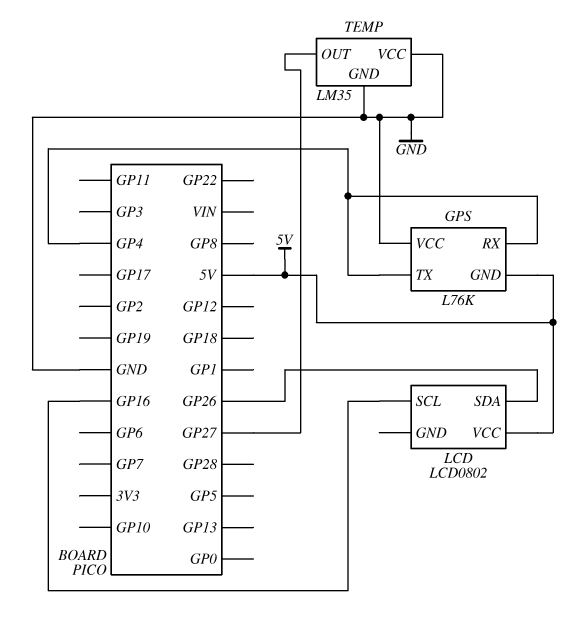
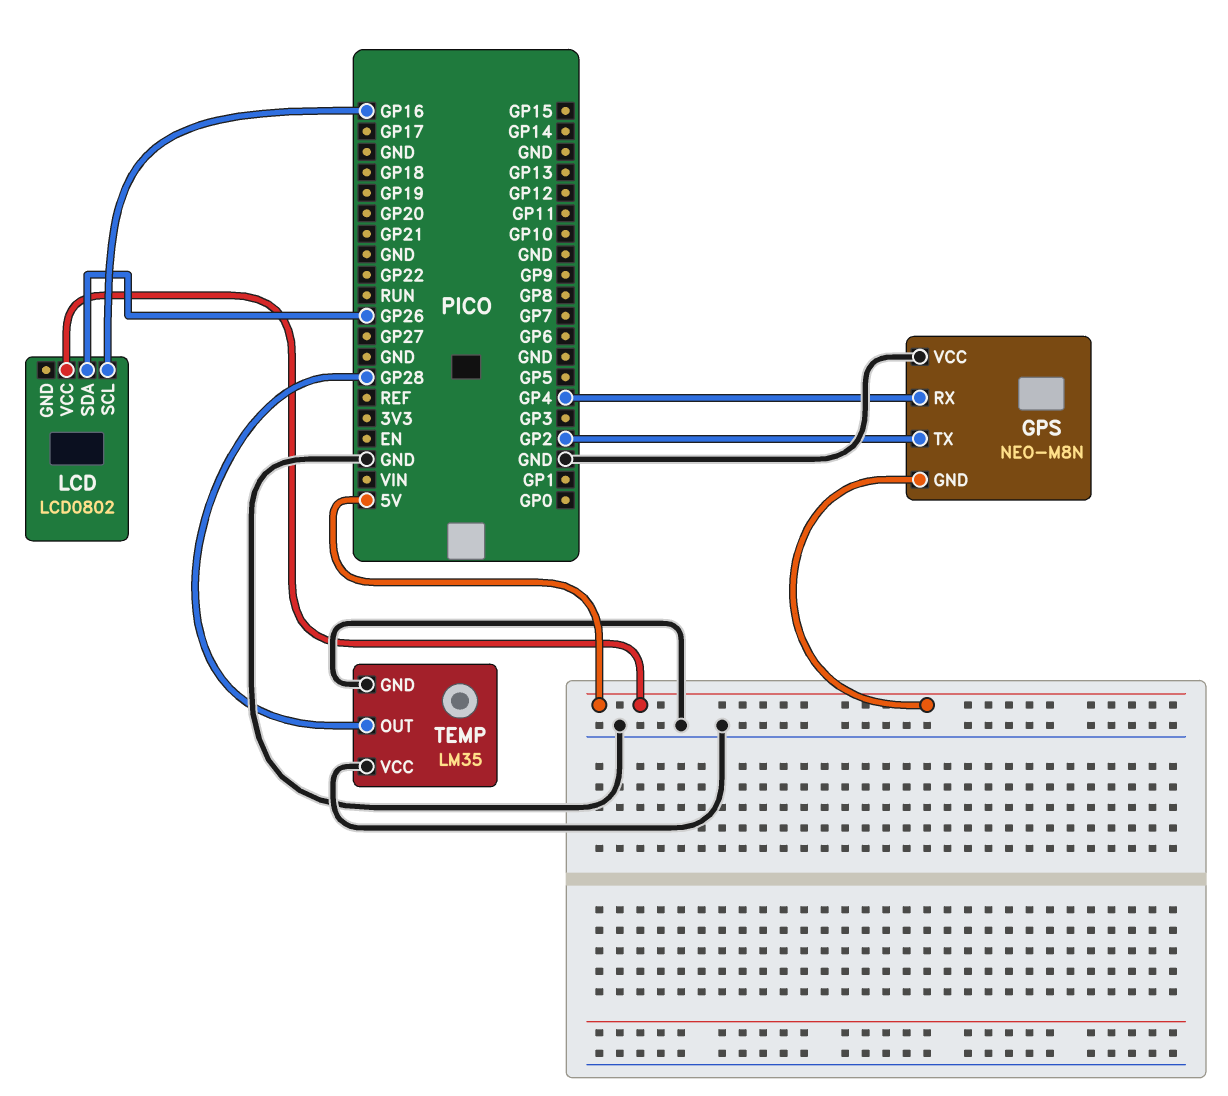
GPS: L76K -> NEO-M8N
GPS pin TX: GP4 -> GP2
TEMP pin OUT: GP27 -> GP28

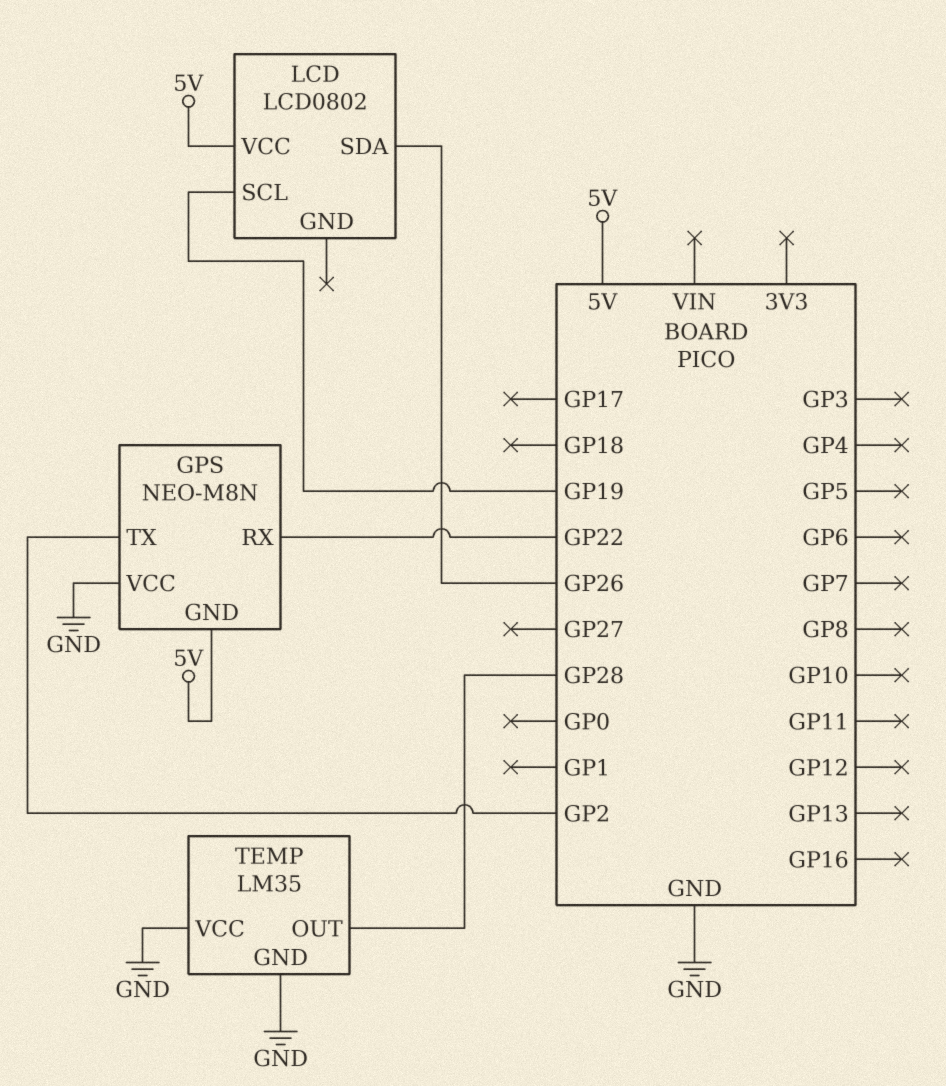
GPS pin RX: GP4 -> GP22
LCD pin SCL: GP16 -> GP19

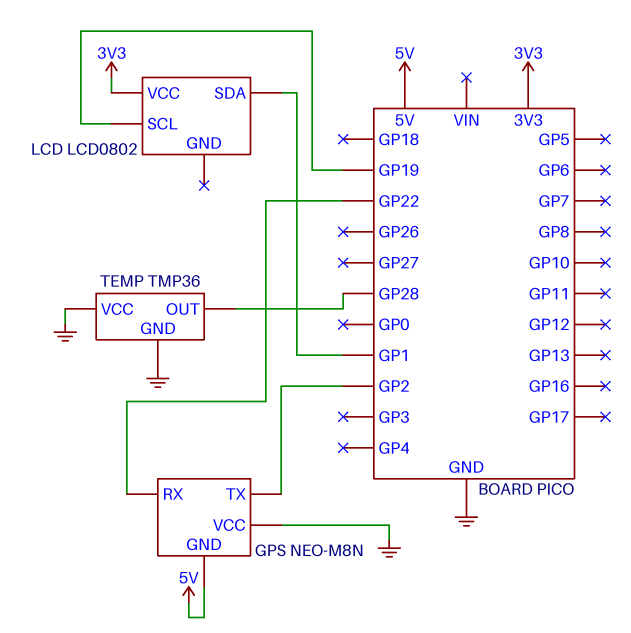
LCD pin SDA: GP26 -> GP1
LCD pin VCC: 5V -> 3V3
TEMP: LM35 -> TMP36

